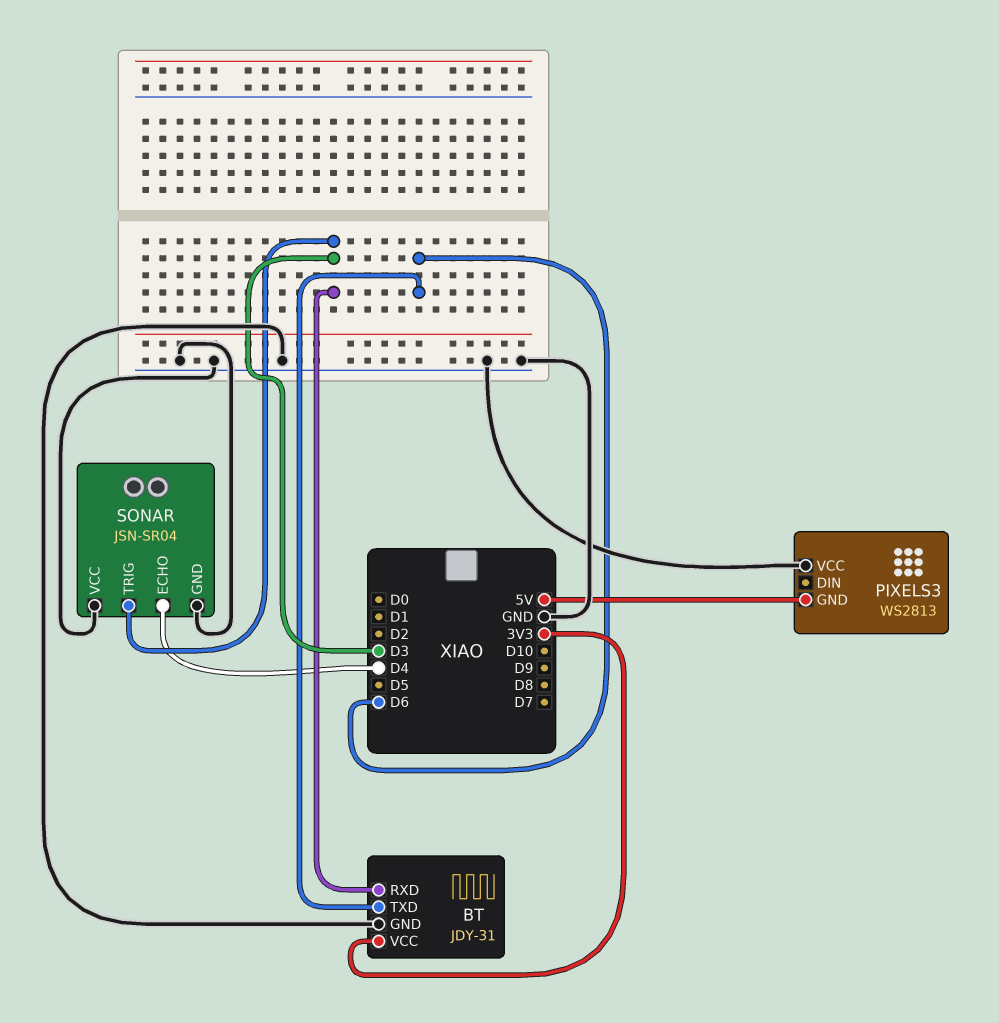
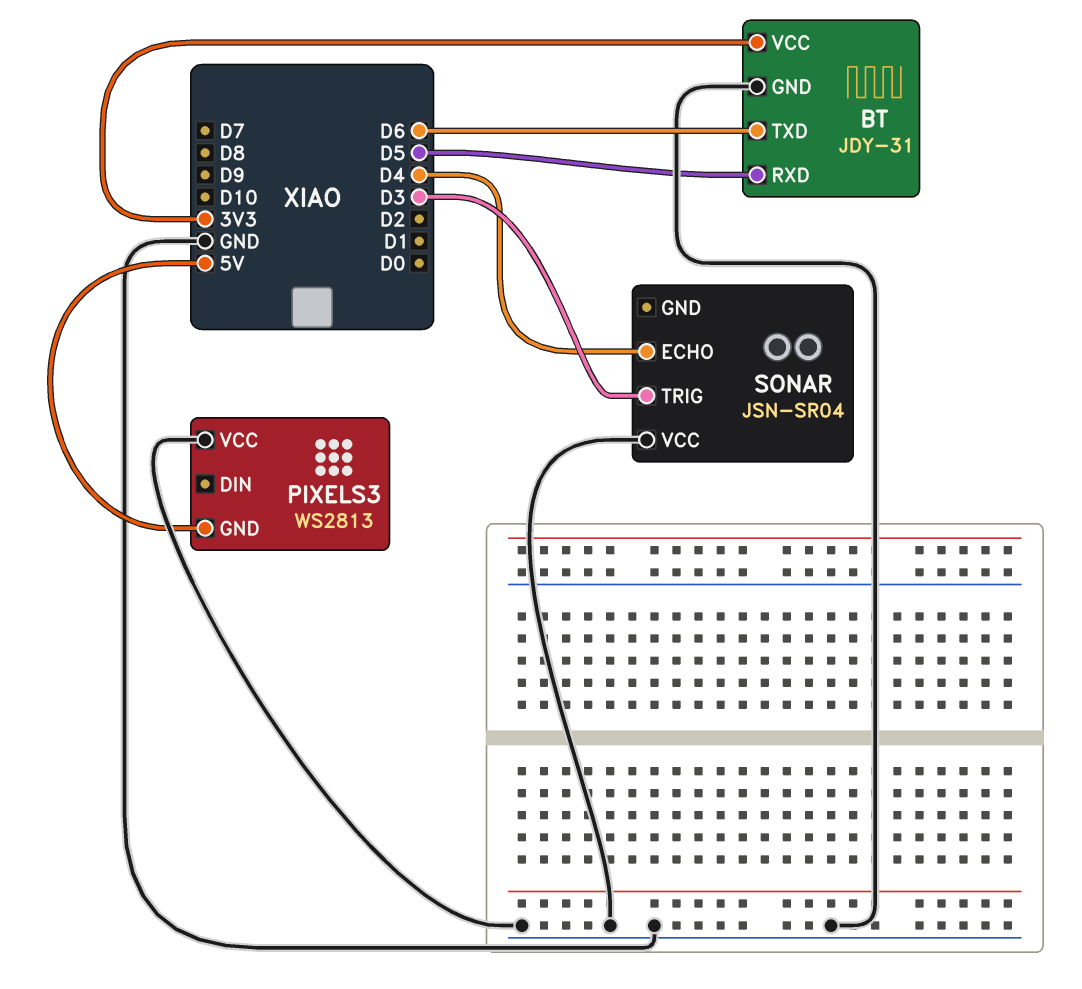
BT pin RXD: D3 -> D5
SONAR pin GND: GND -> none

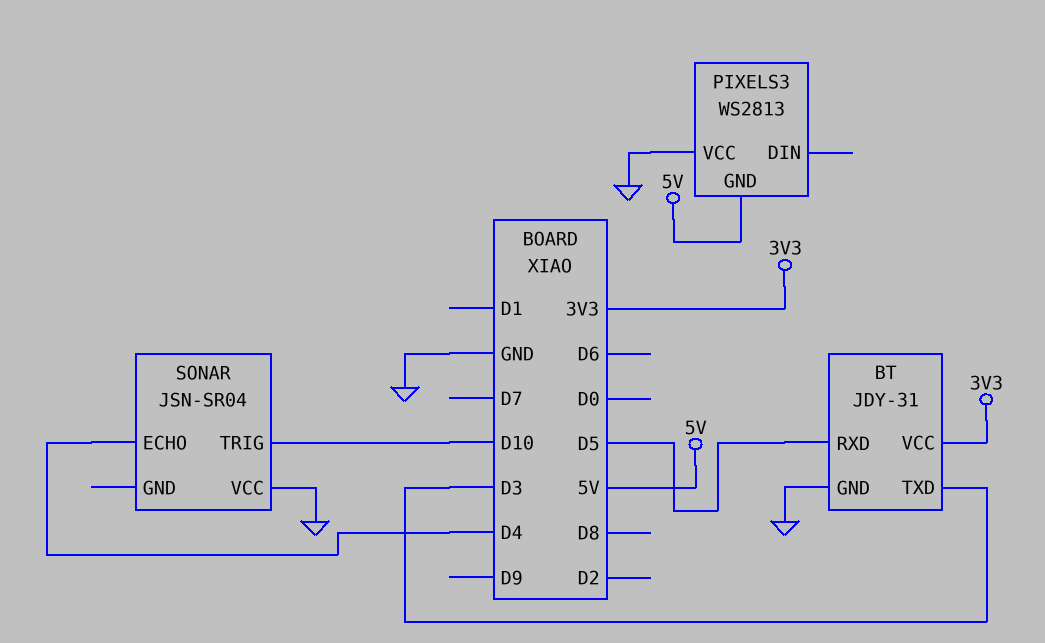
BT pin TXD: D6 -> D3
SONAR pin TRIG: D3 -> D10

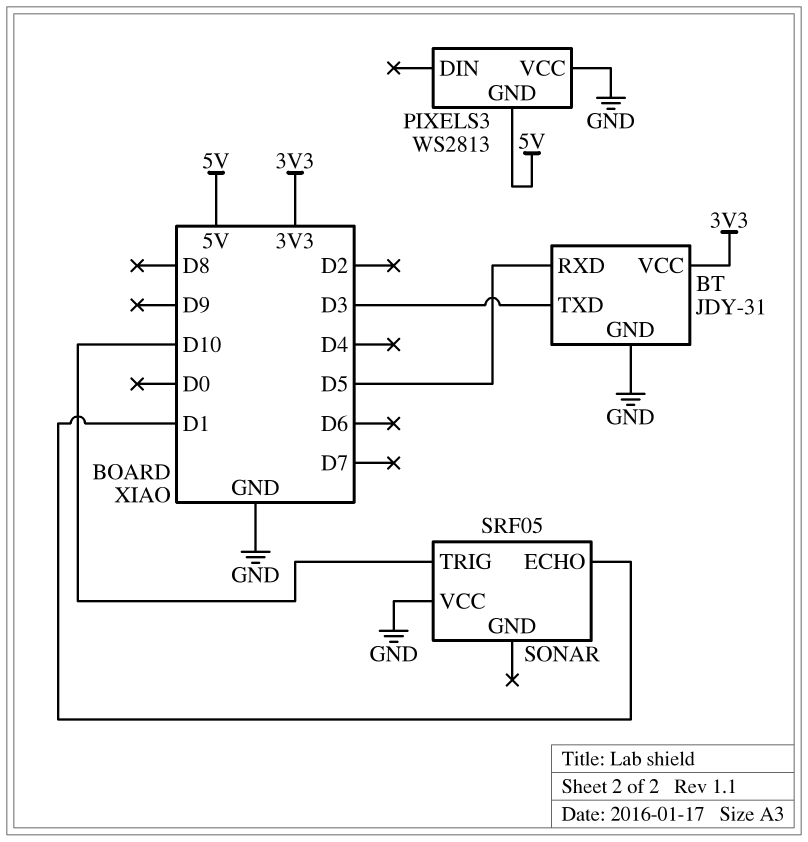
SONAR: JSN-SR04 -> SRF05
SONAR pin ECHO: D4 -> D1

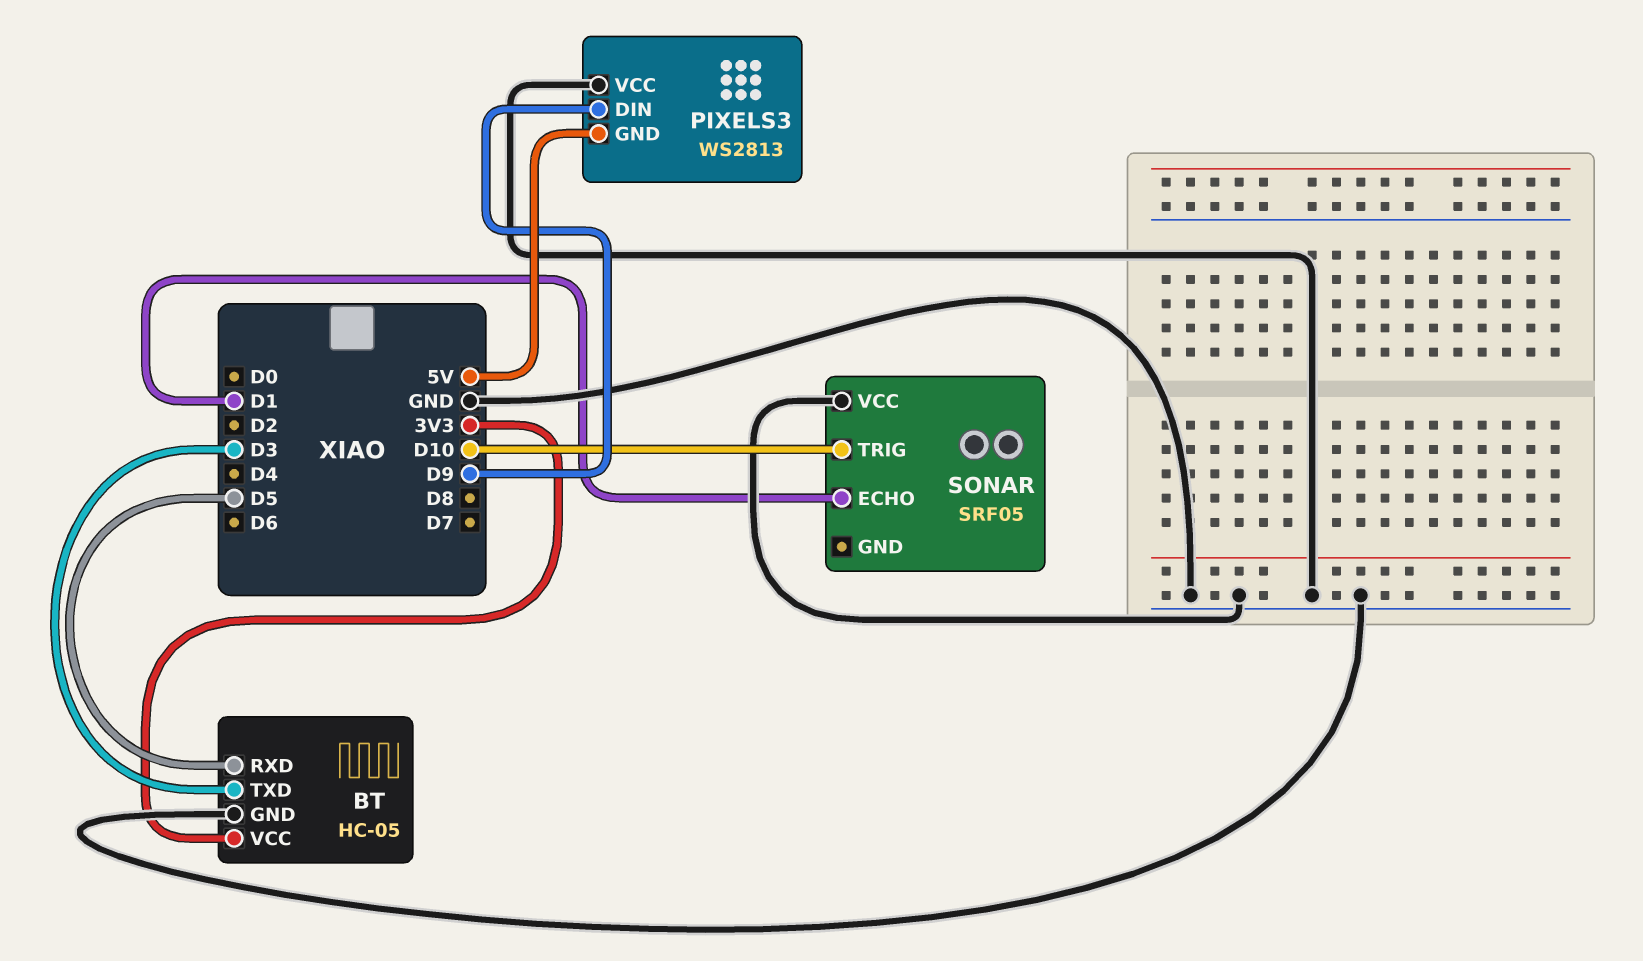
BT: JDY-31 -> HC-05
PIXELS3 pin DIN: none -> D9

